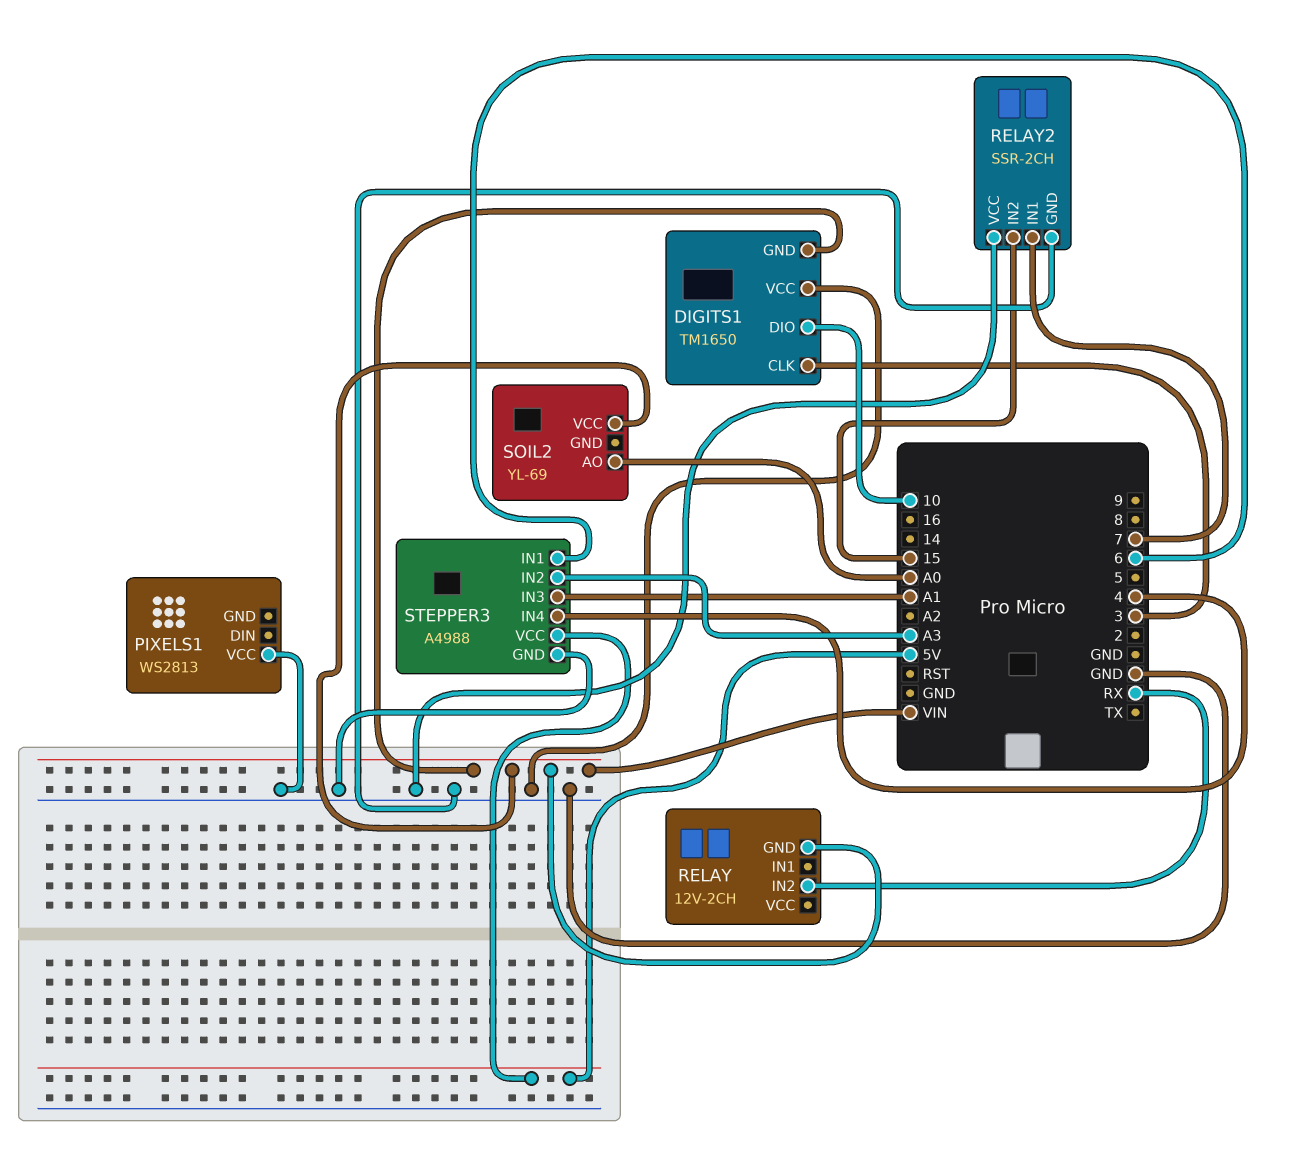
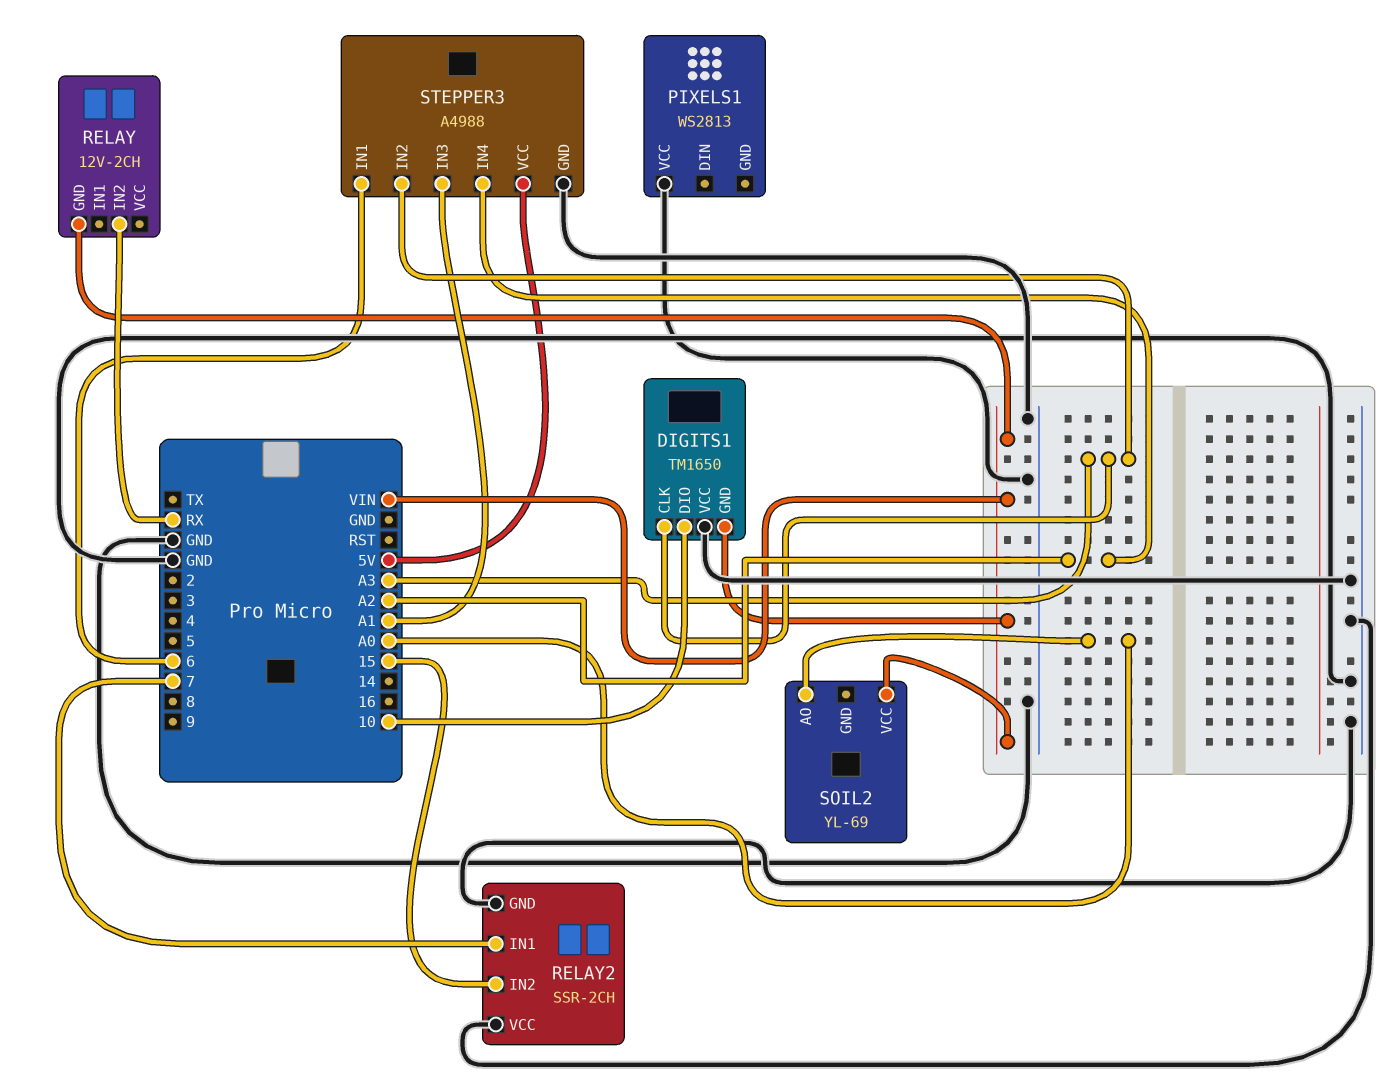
DIGITS1 pin CLK: 3 -> A3
STEPPER3 pin IN4: 4 -> A2

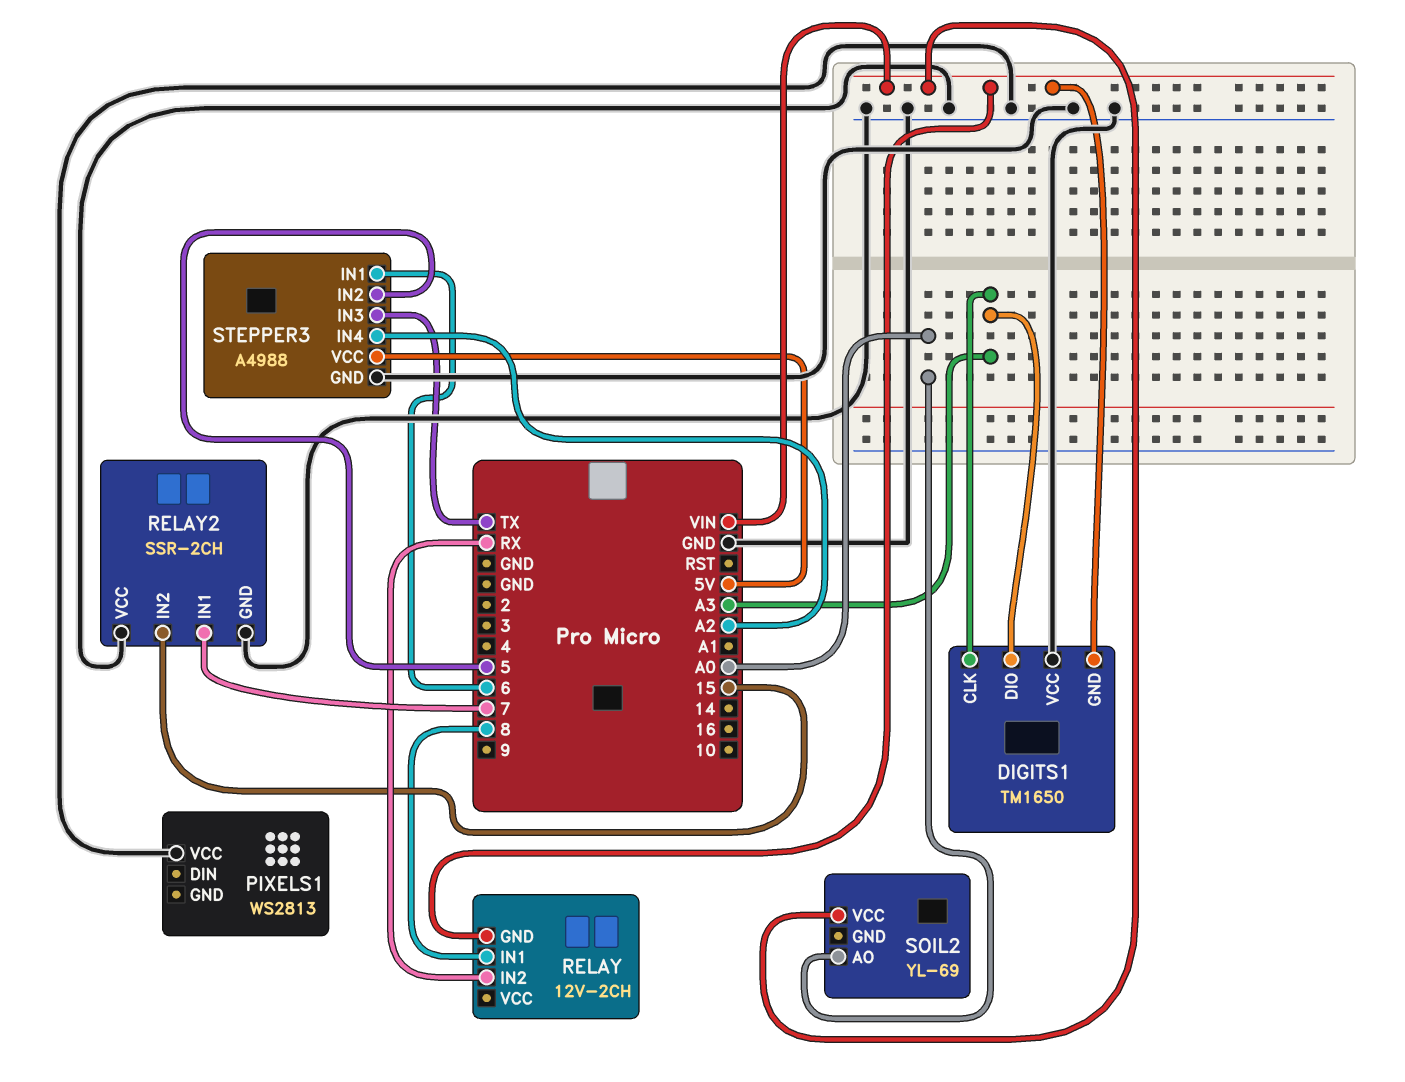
DIGITS1 pin DIO: 10 -> A3
RELAY pin IN1: none -> 8
STEPPER3 pin IN2: A3 -> 5
STEPPER3 pin IN3: A1 -> TX

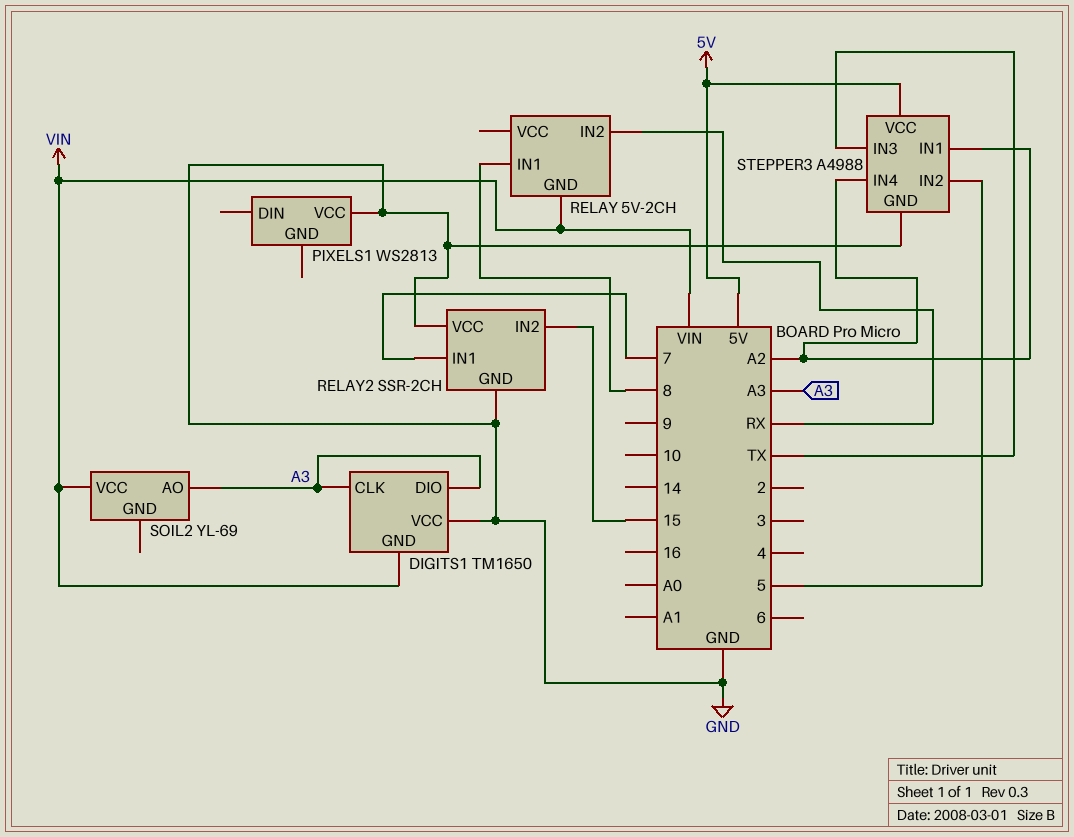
RELAY: 12V-2CH -> 5V-2CH
SOIL2 pin AO: A0 -> A3
STEPPER3 pin IN1: 6 -> A2

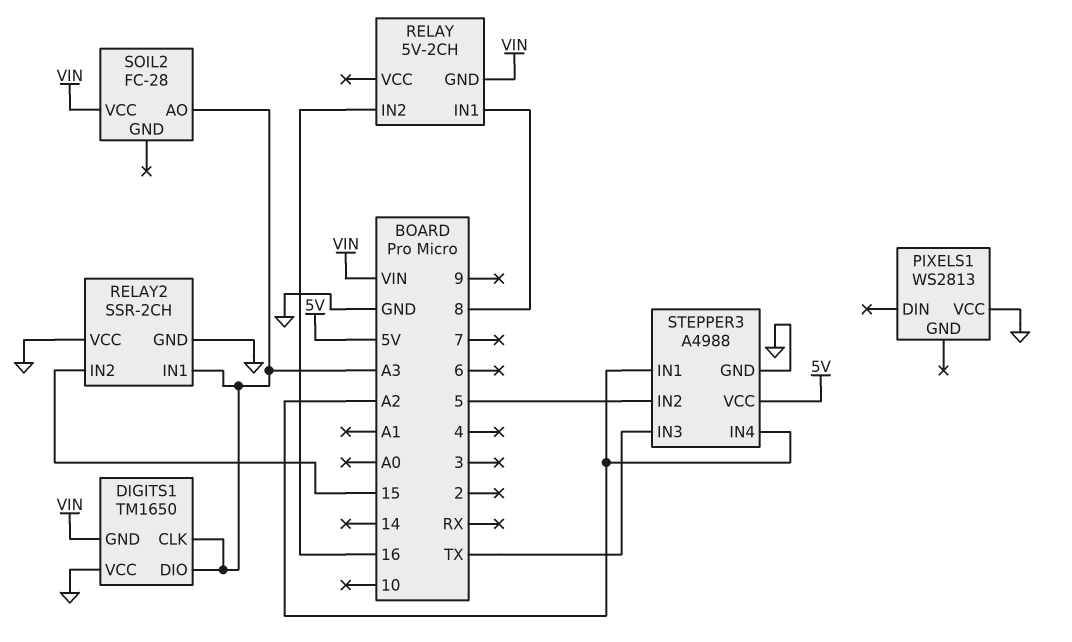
RELAY pin IN2: RX -> 16
RELAY2 pin IN1: 7 -> A3
SOIL2: YL-69 -> FC-28

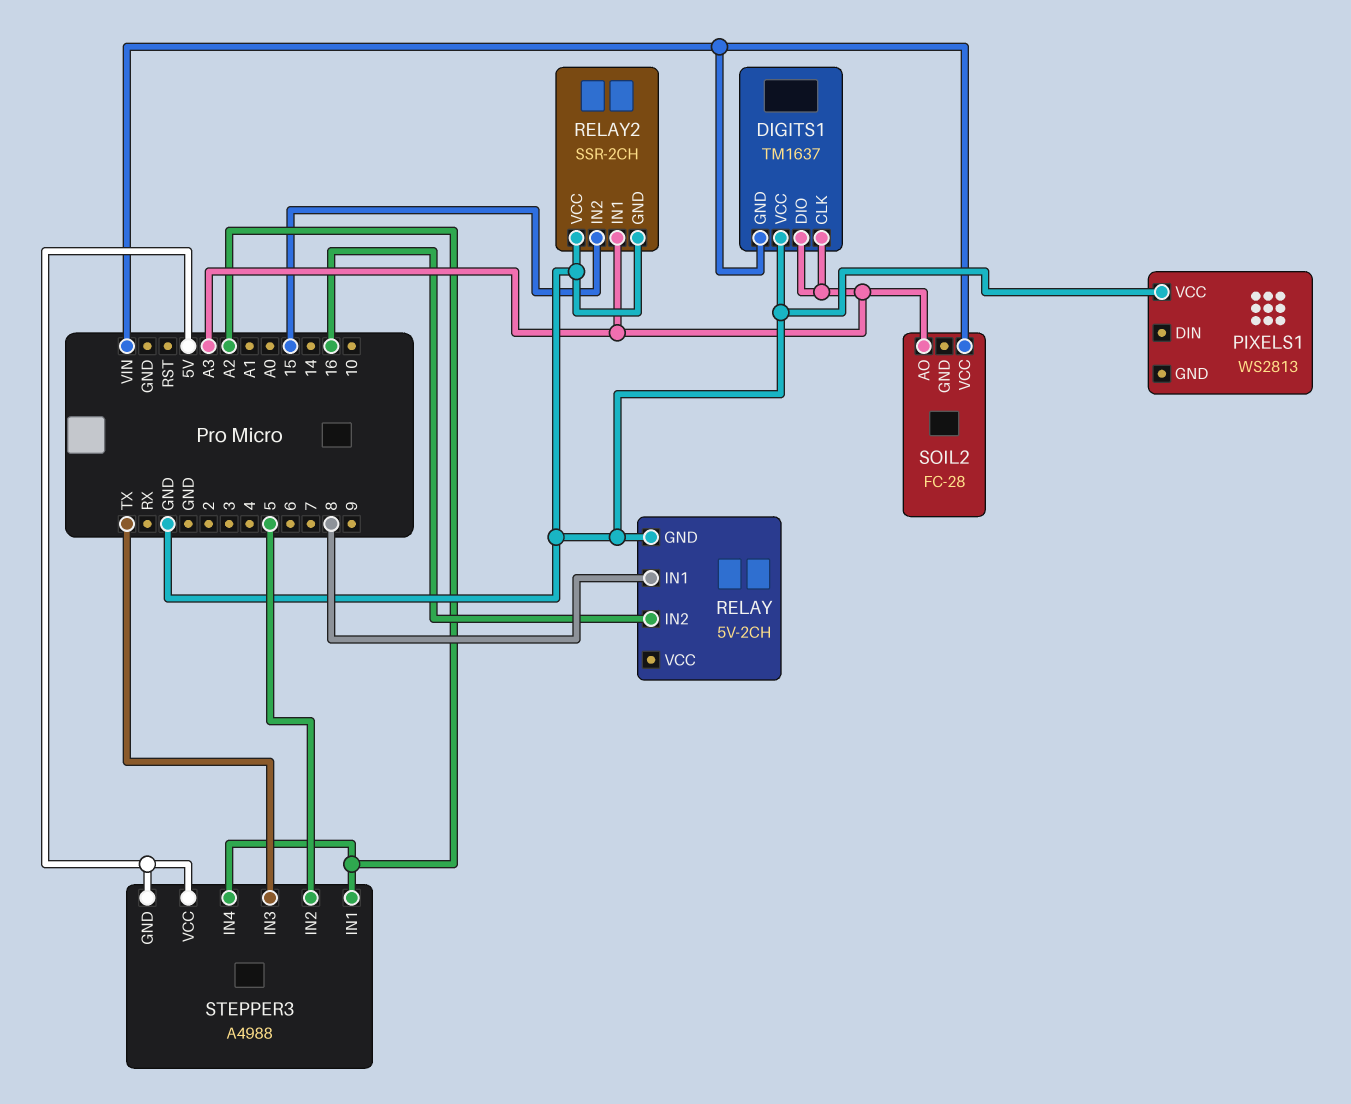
DIGITS1: TM1650 -> TM1637
RELAY pin GND: VIN -> GND
STEPPER3 pin GND: GND -> 5V

